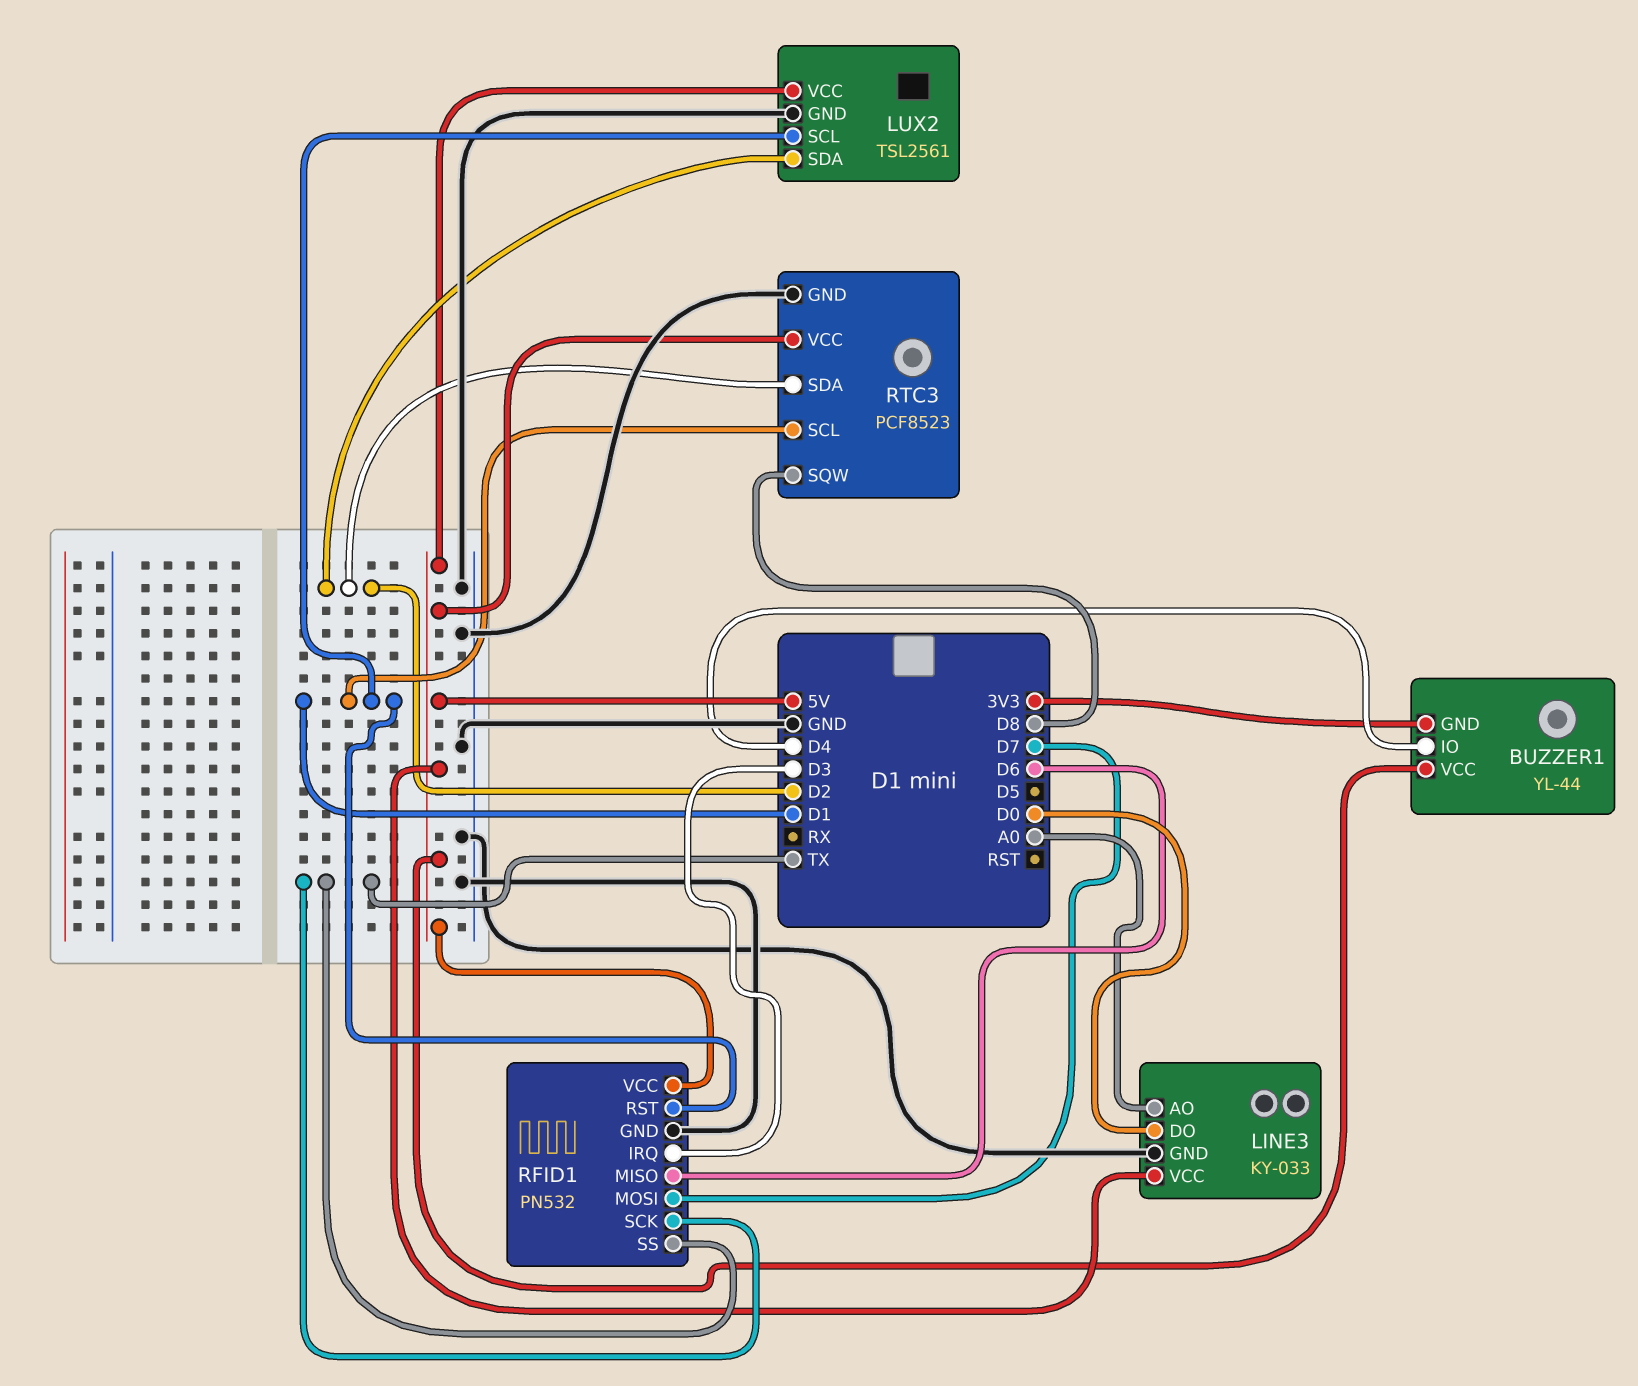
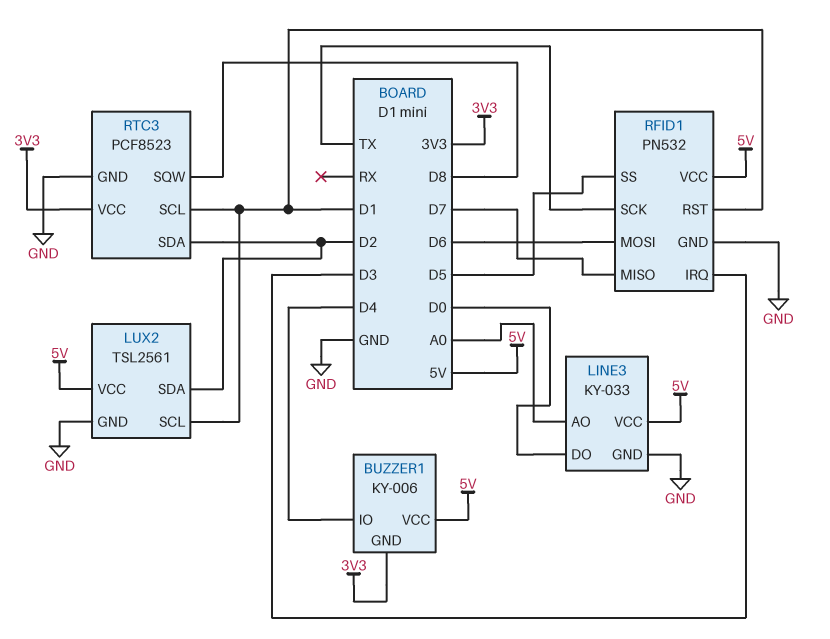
BUZZER1: YL-44 -> KY-006
RFID1 pin MISO: D6 -> D7
RFID1 pin MOSI: D7 -> D6
RFID1 pin SS: TX -> D5
RTC3 pin VCC: 5V -> 3V3

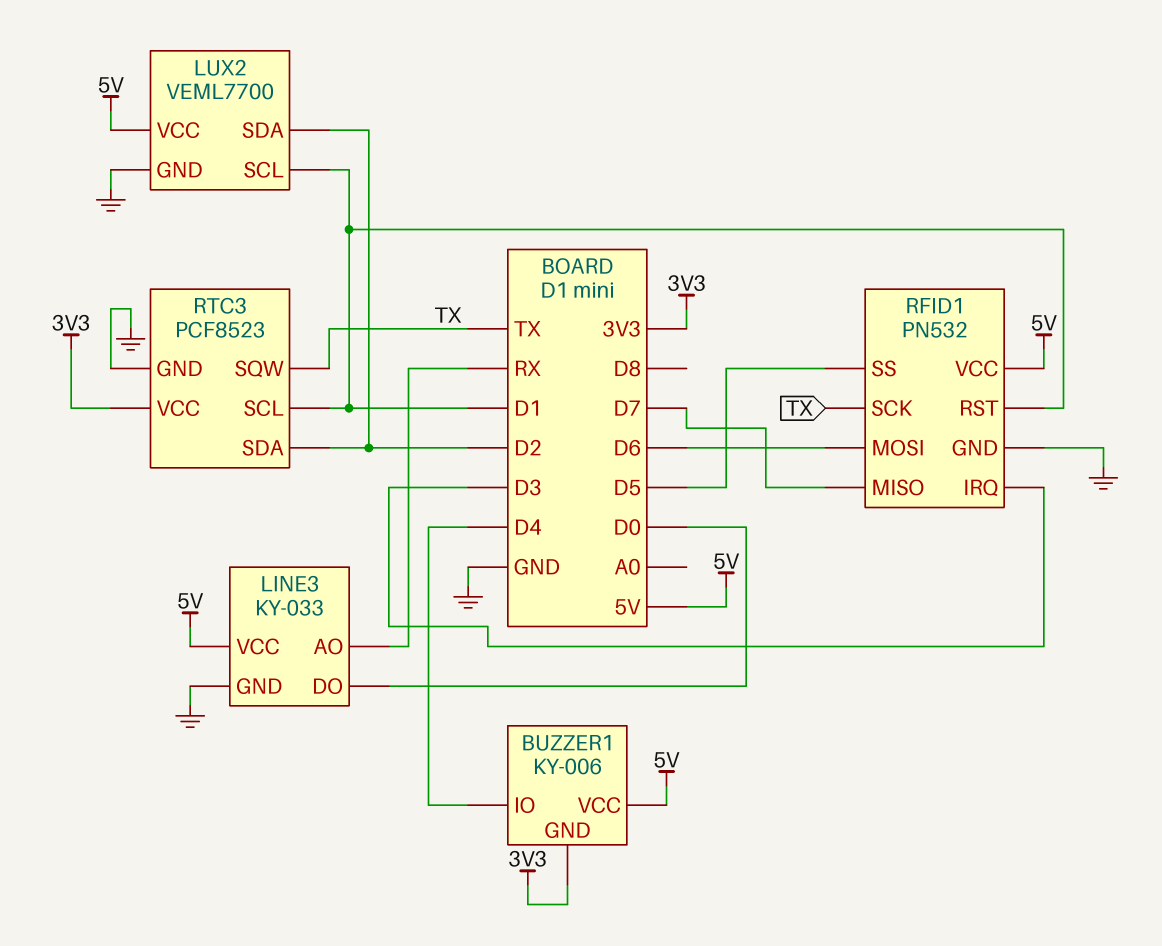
LINE3 pin AO: A0 -> RX
LUX2: TSL2561 -> VEML7700
RTC3 pin SQW: D8 -> TX

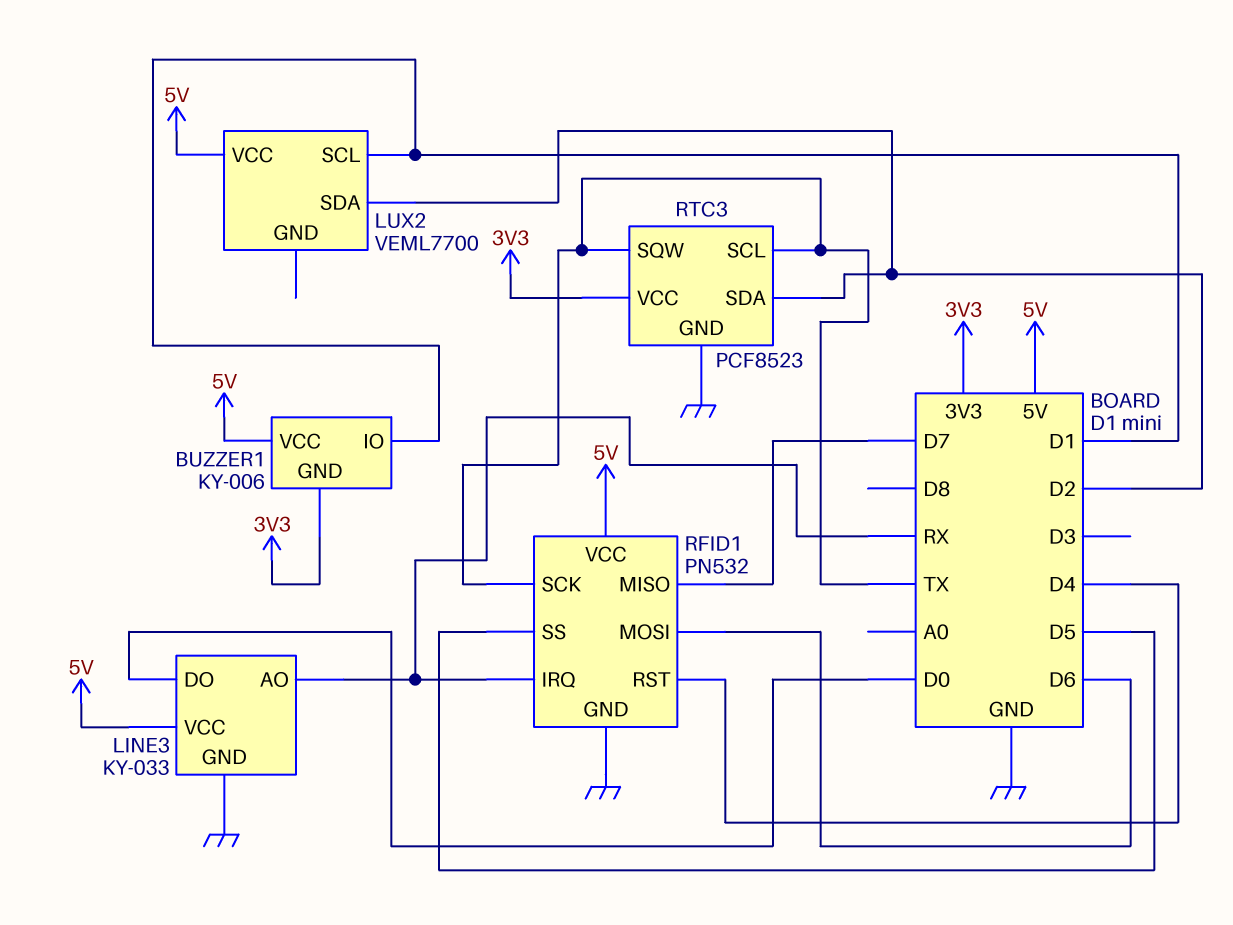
BUZZER1 pin IO: D4 -> D1
LUX2 pin GND: GND -> none
RFID1 pin IRQ: D3 -> RX
RFID1 pin RST: D1 -> D4
RTC3 pin SCL: D1 -> TX

